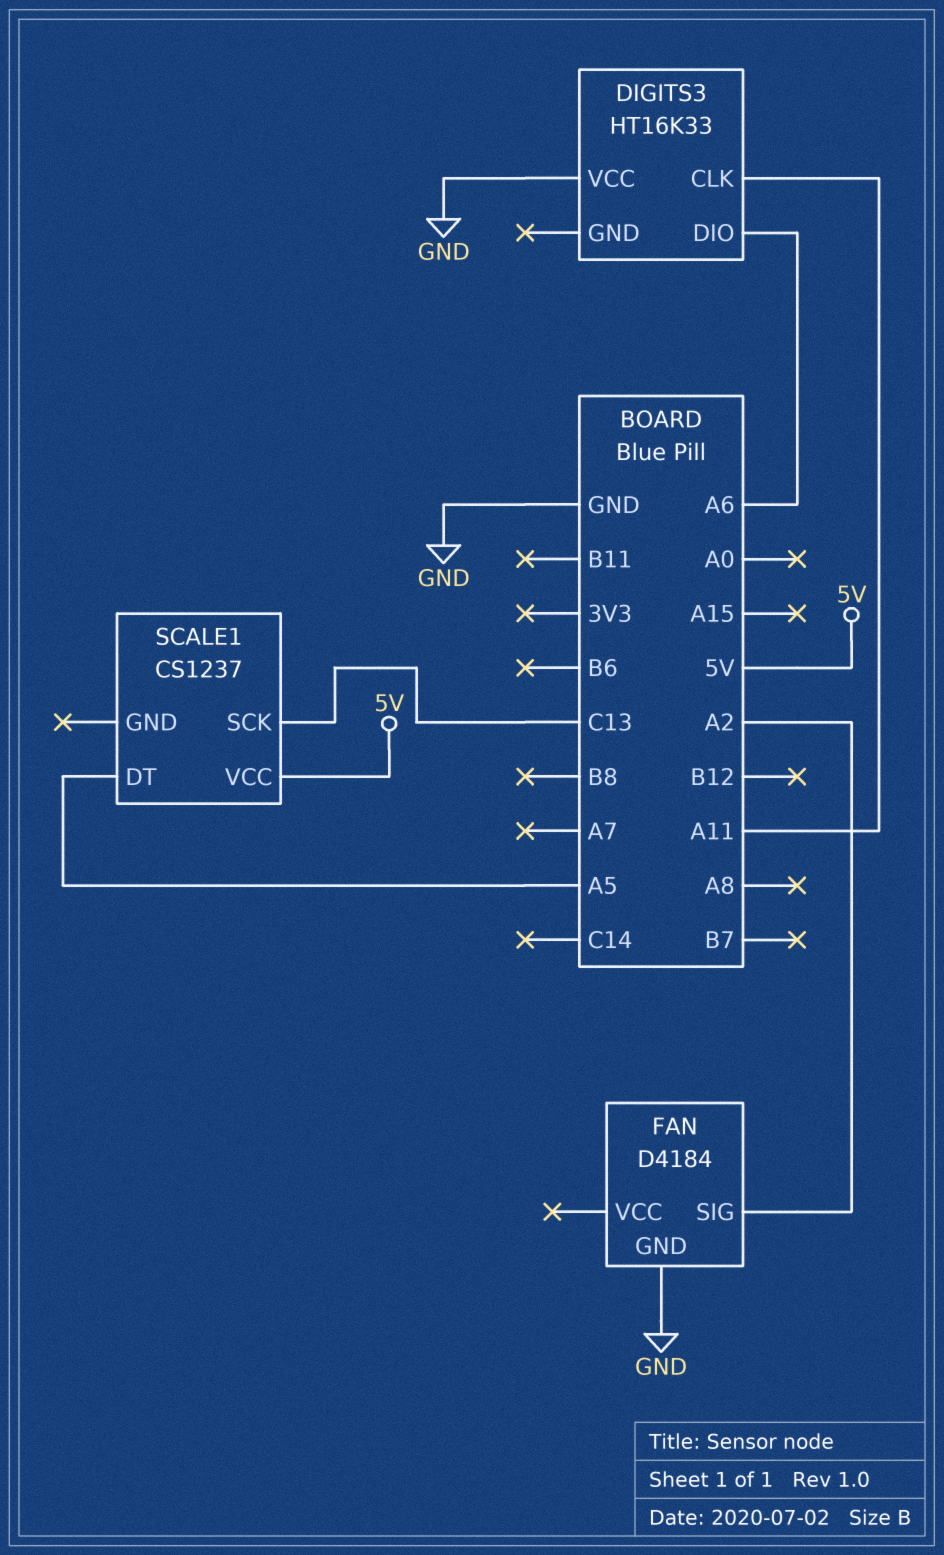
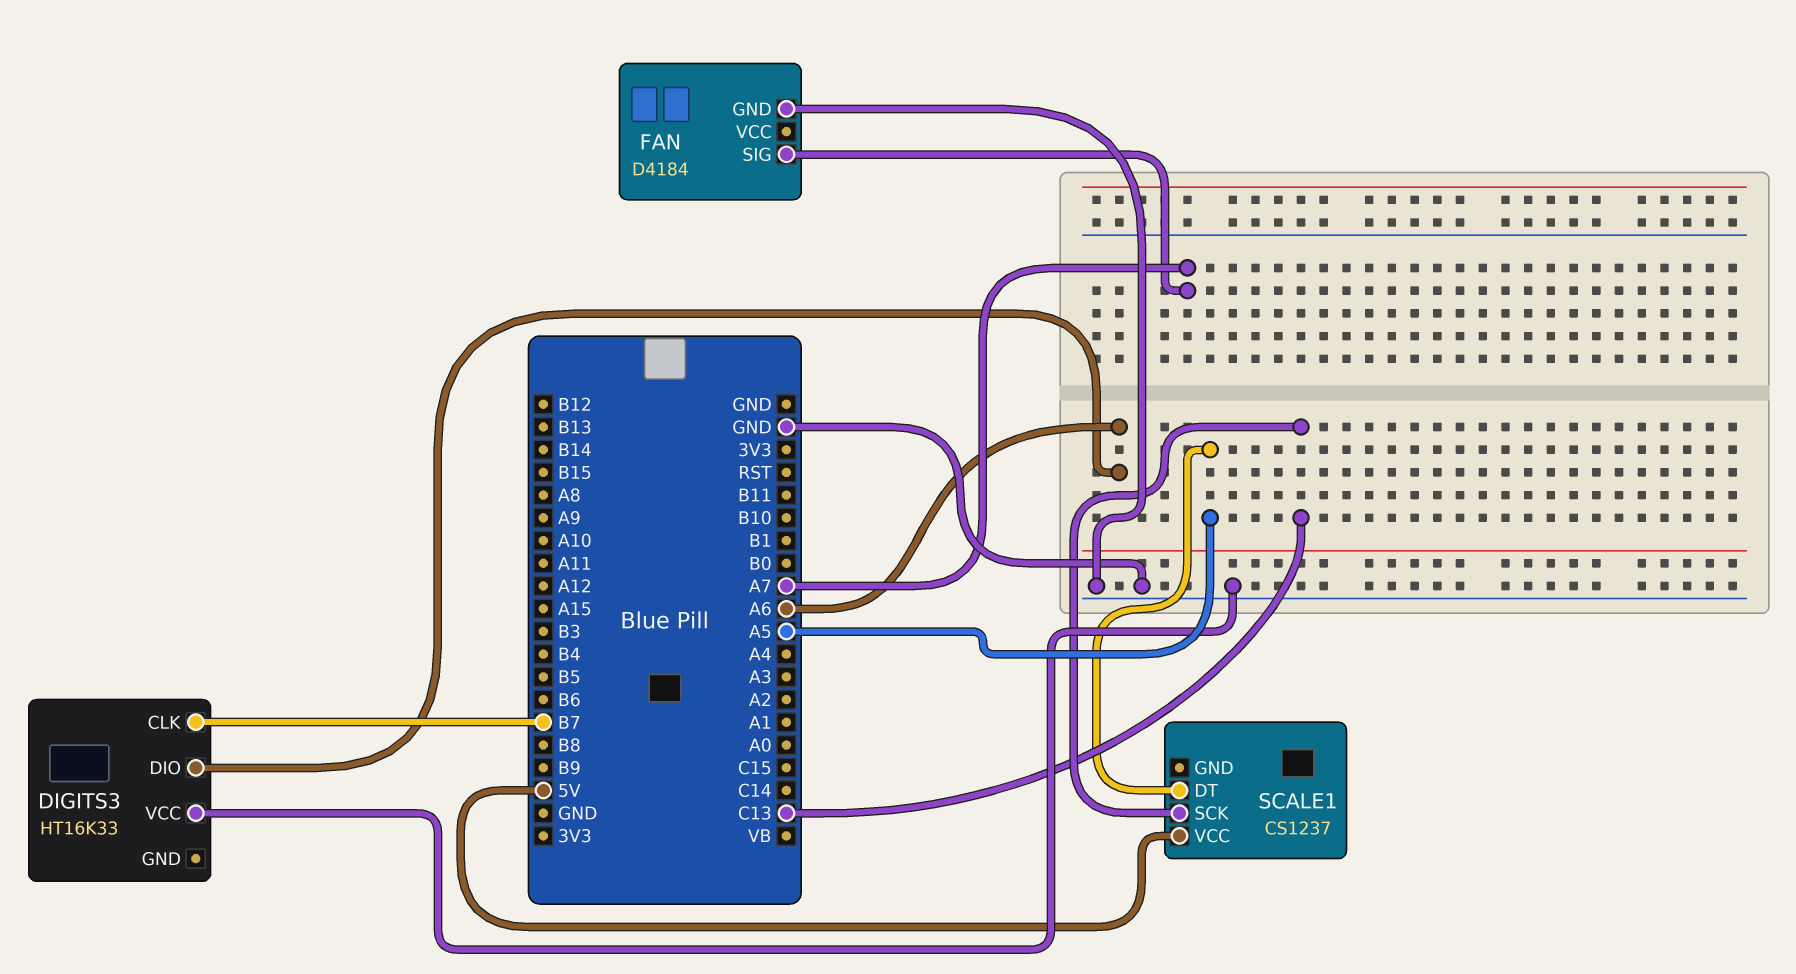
DIGITS3 pin CLK: A11 -> B7
FAN pin SIG: A2 -> A7

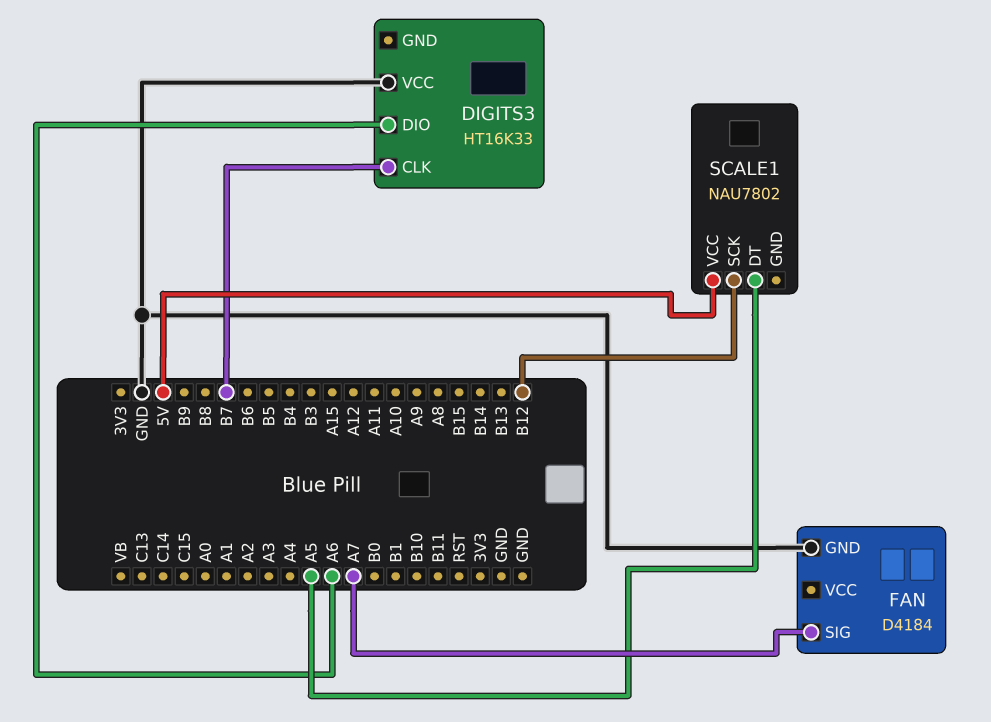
SCALE1: CS1237 -> NAU7802
SCALE1 pin SCK: C13 -> B12

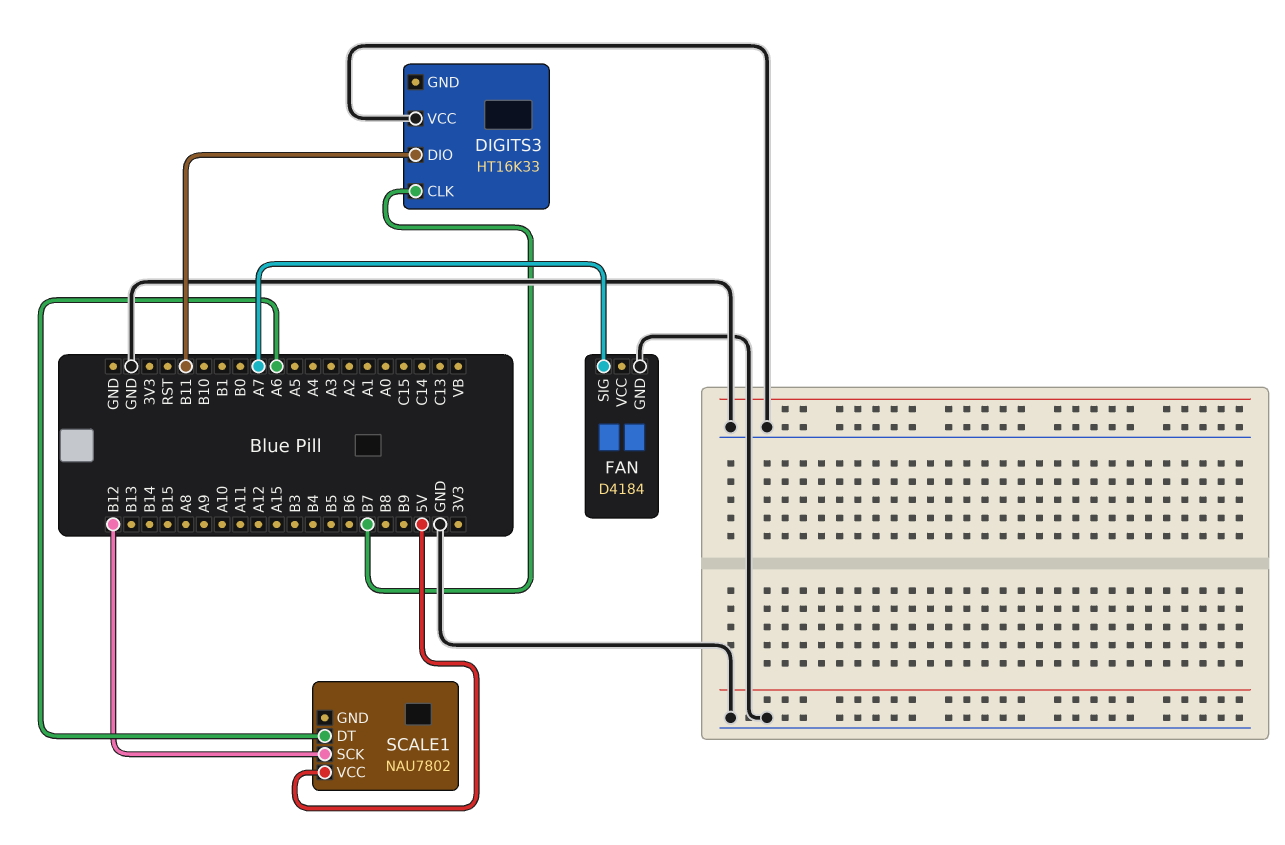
DIGITS3 pin DIO: A6 -> B11
SCALE1 pin DT: A5 -> A6

